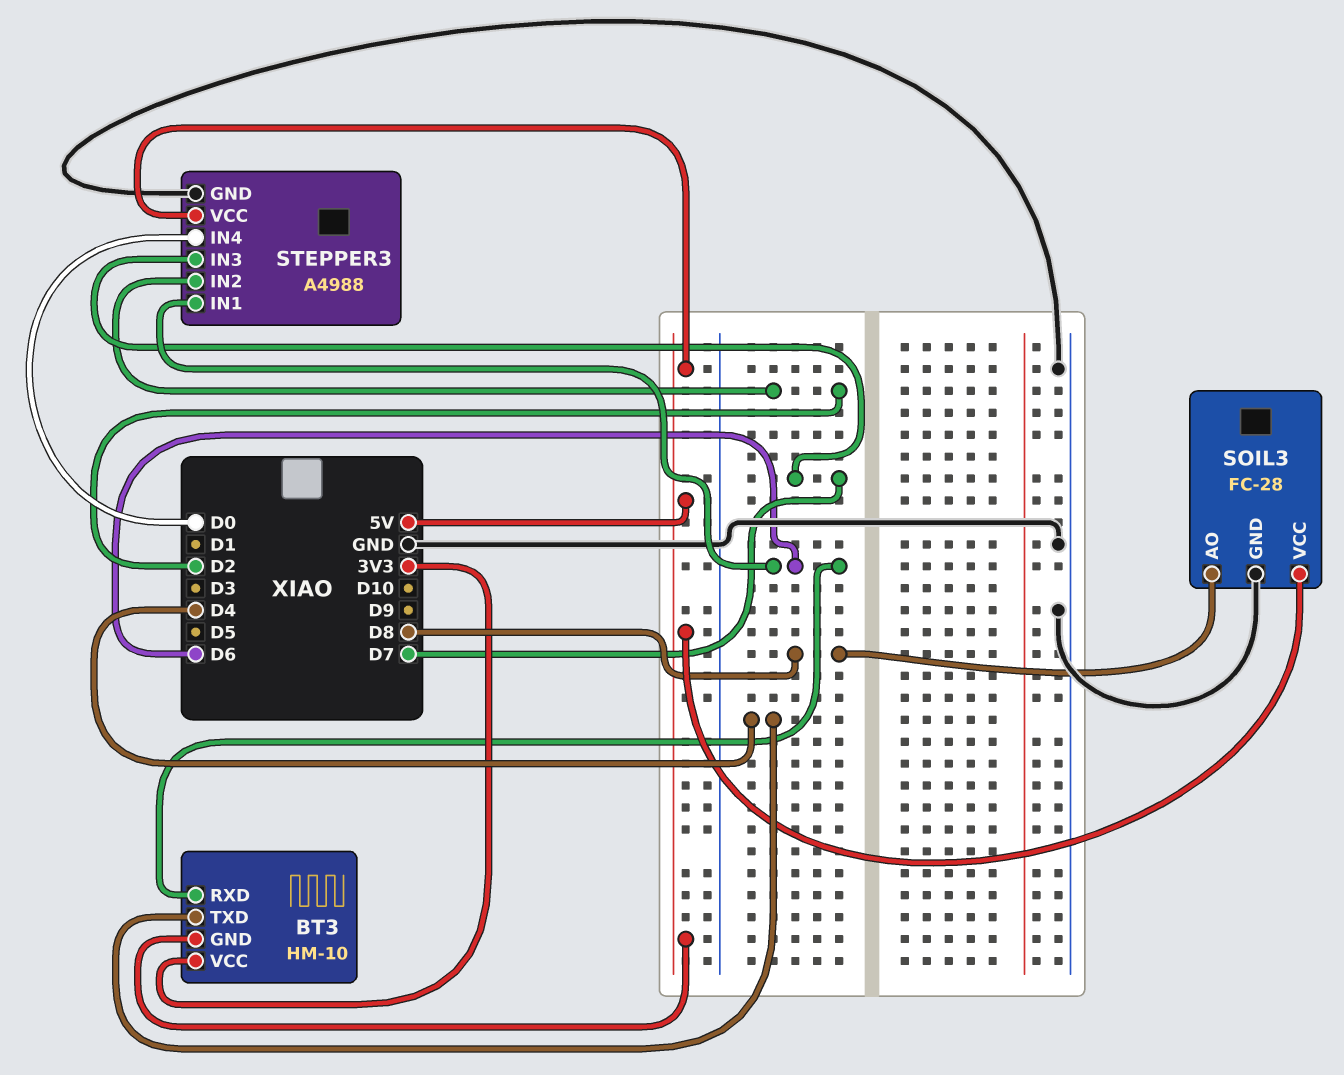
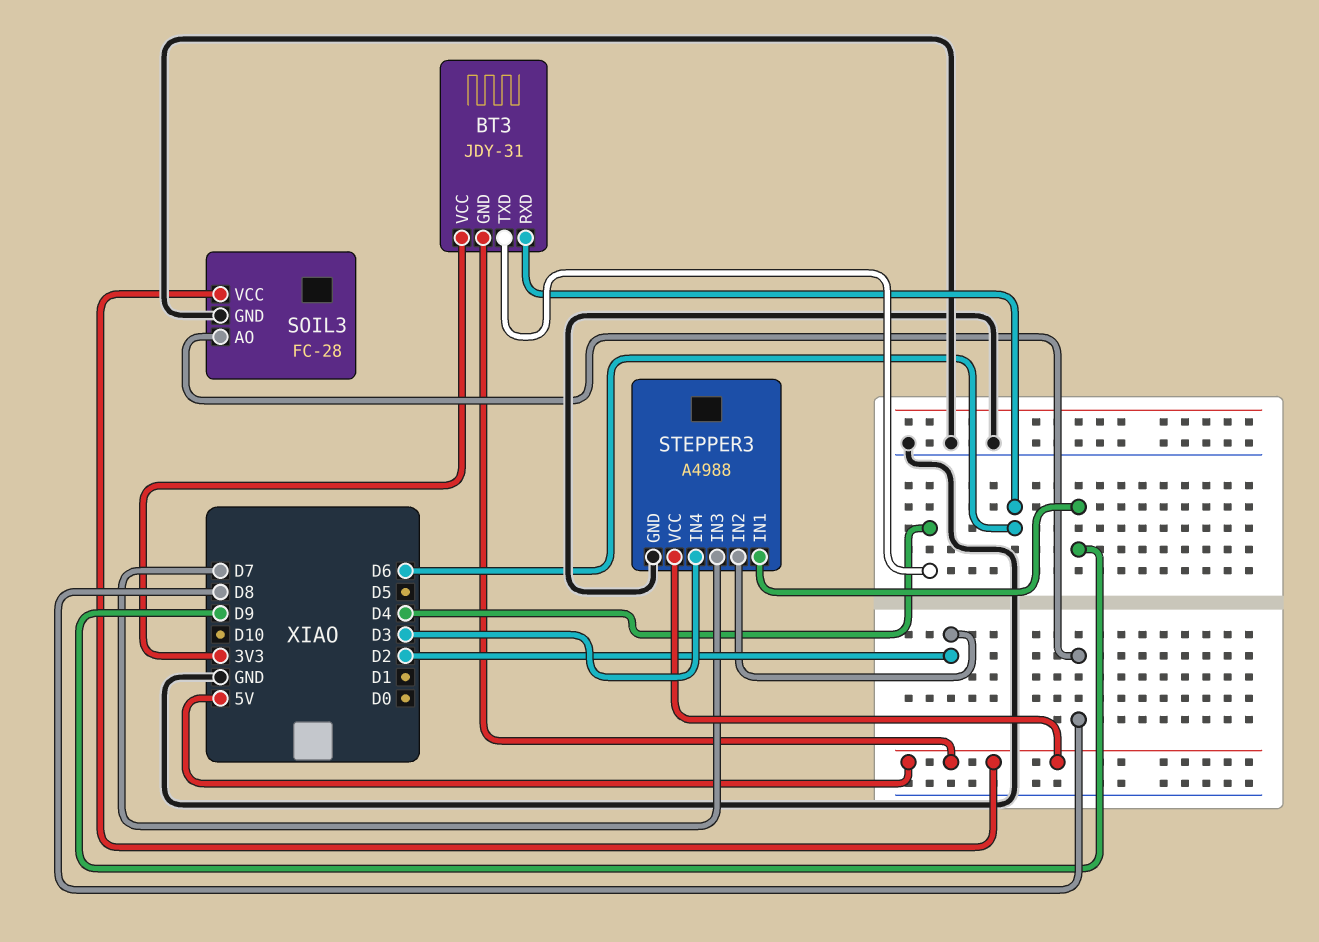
BT3: HM-10 -> JDY-31
STEPPER3 pin IN1: D6 -> D9
STEPPER3 pin IN4: D0 -> D3

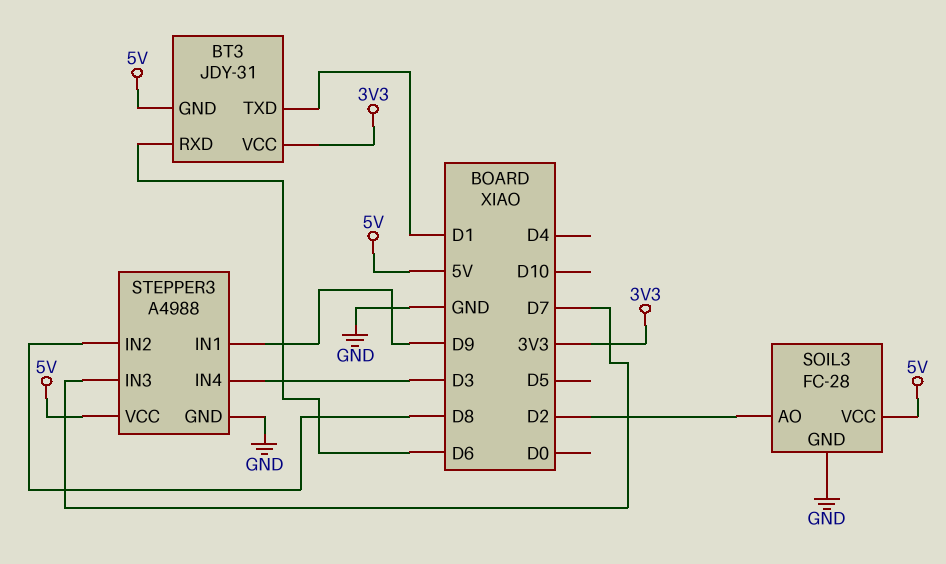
BT3 pin TXD: D4 -> D1
SOIL3 pin AO: D8 -> D2
STEPPER3 pin IN2: D2 -> D8

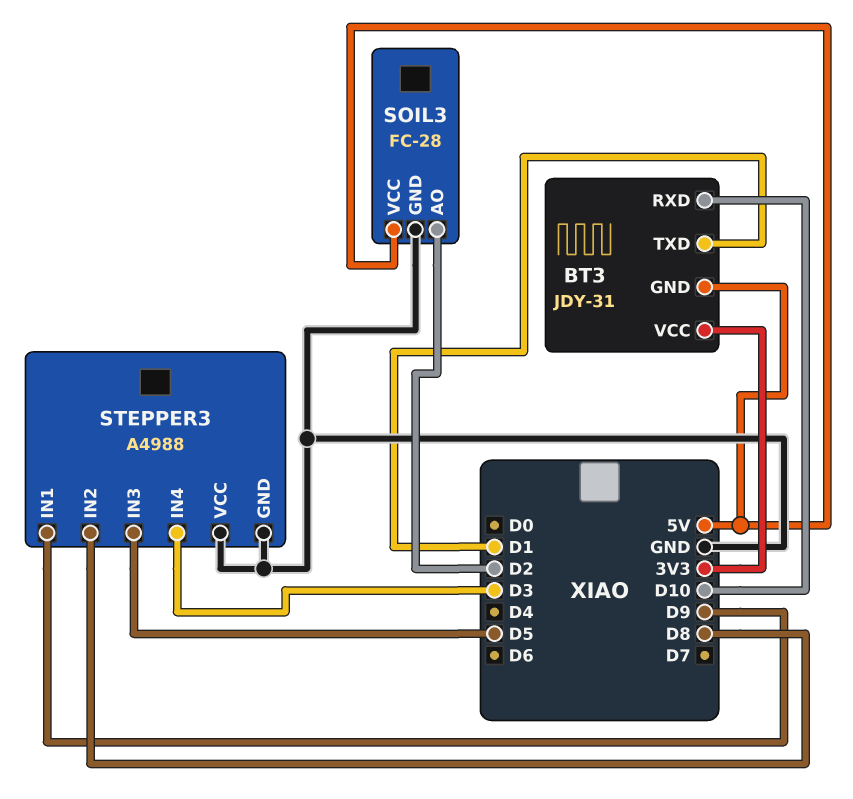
BT3 pin RXD: D6 -> D10
STEPPER3 pin IN3: D7 -> D5
STEPPER3 pin VCC: 5V -> GND

